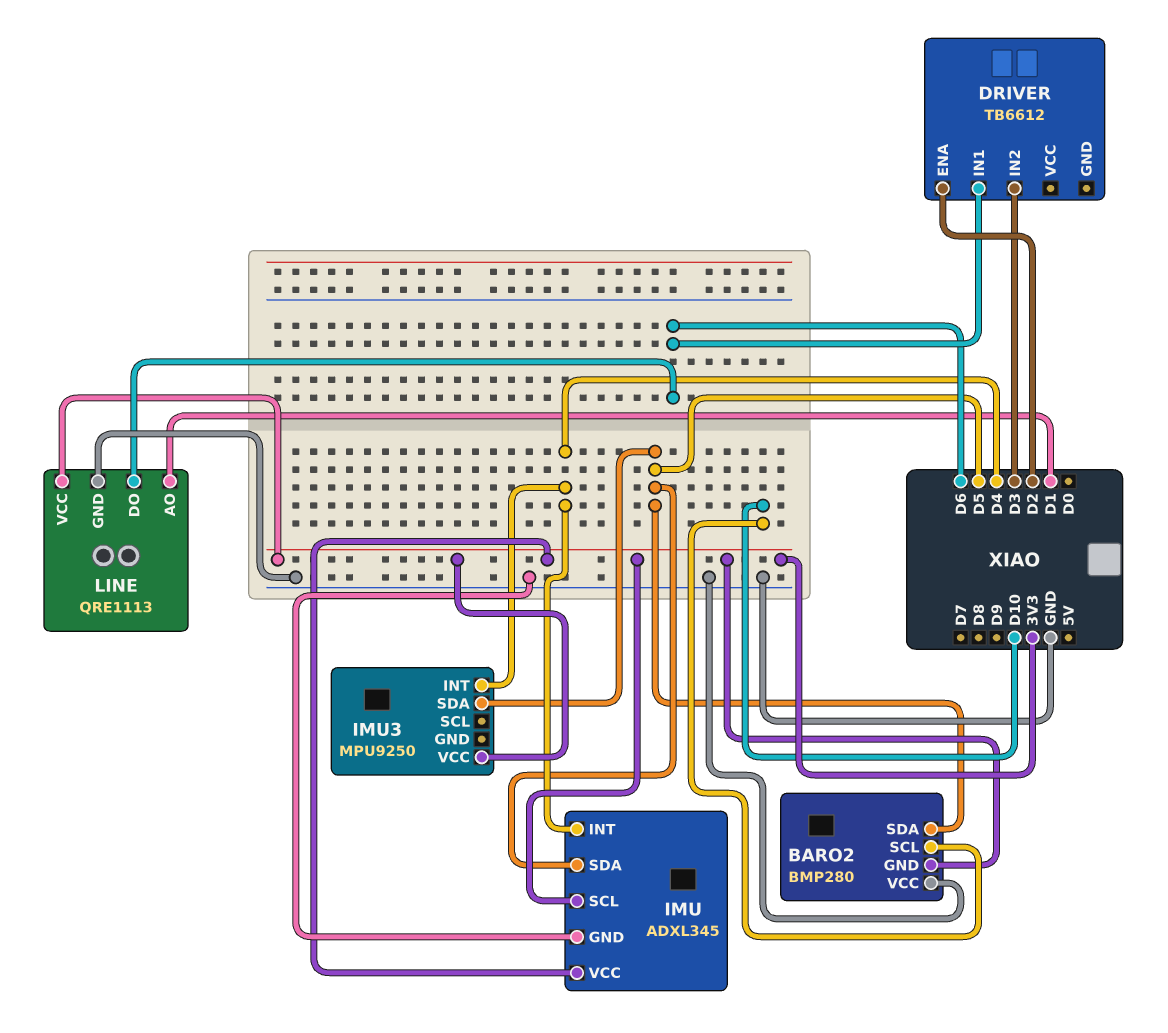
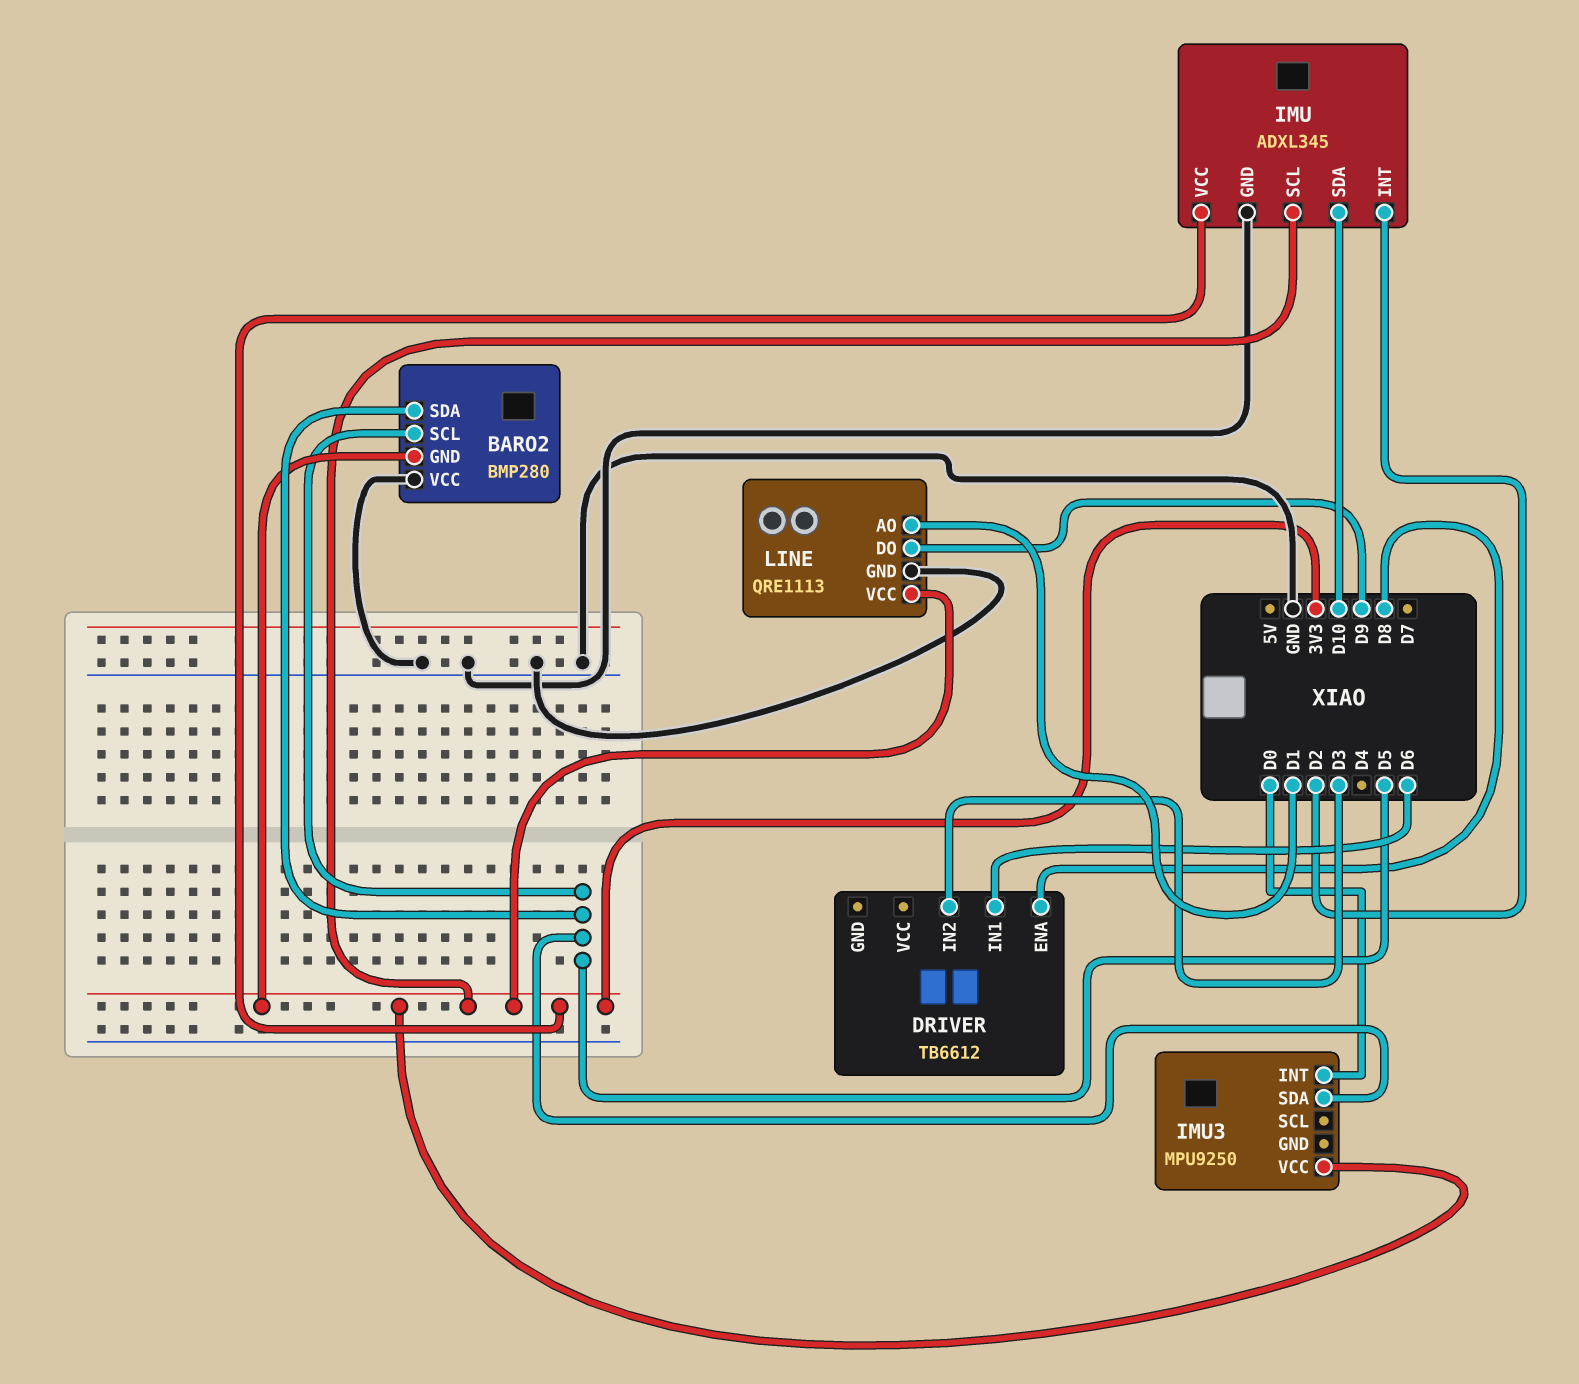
BARO2 pin SCL: D10 -> D5
DRIVER pin ENA: D2 -> D8
IMU pin INT: D4 -> D2
IMU pin SDA: D5 -> D10
IMU3 pin INT: D4 -> D0
LINE pin DO: D6 -> D9

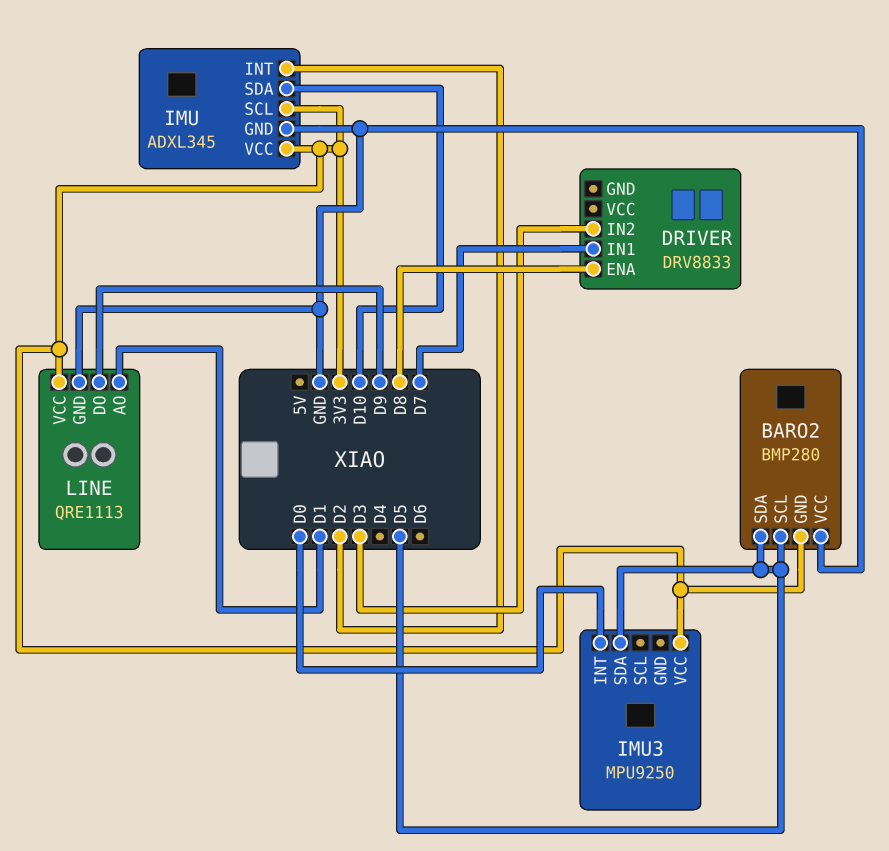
DRIVER: TB6612 -> DRV8833
DRIVER pin IN1: D6 -> D7

